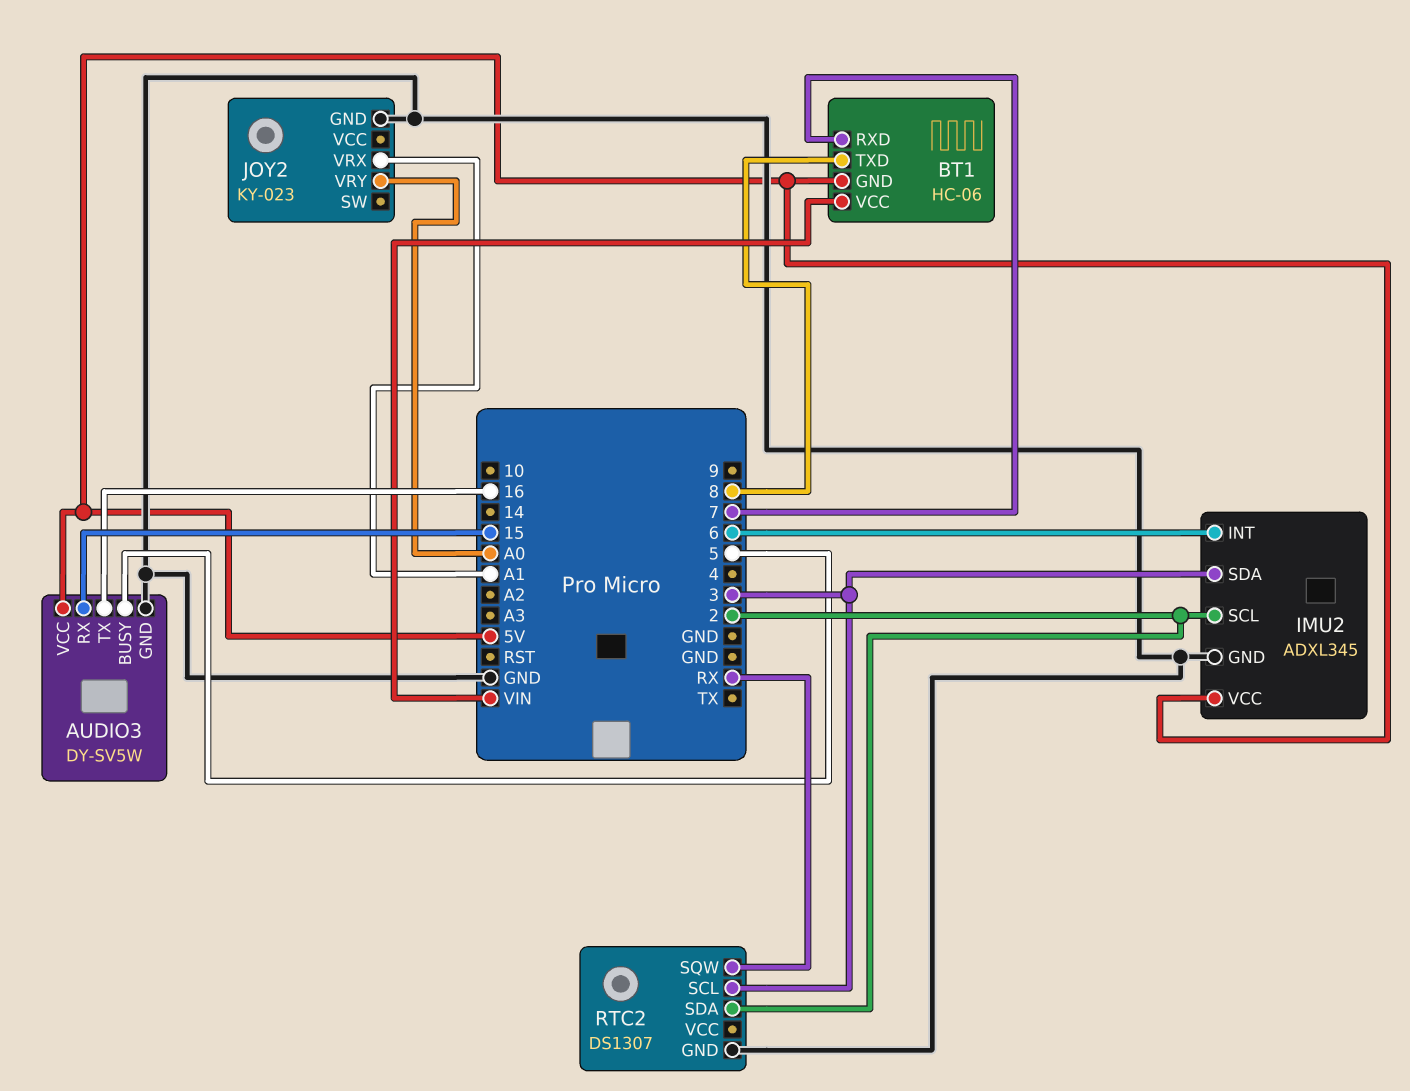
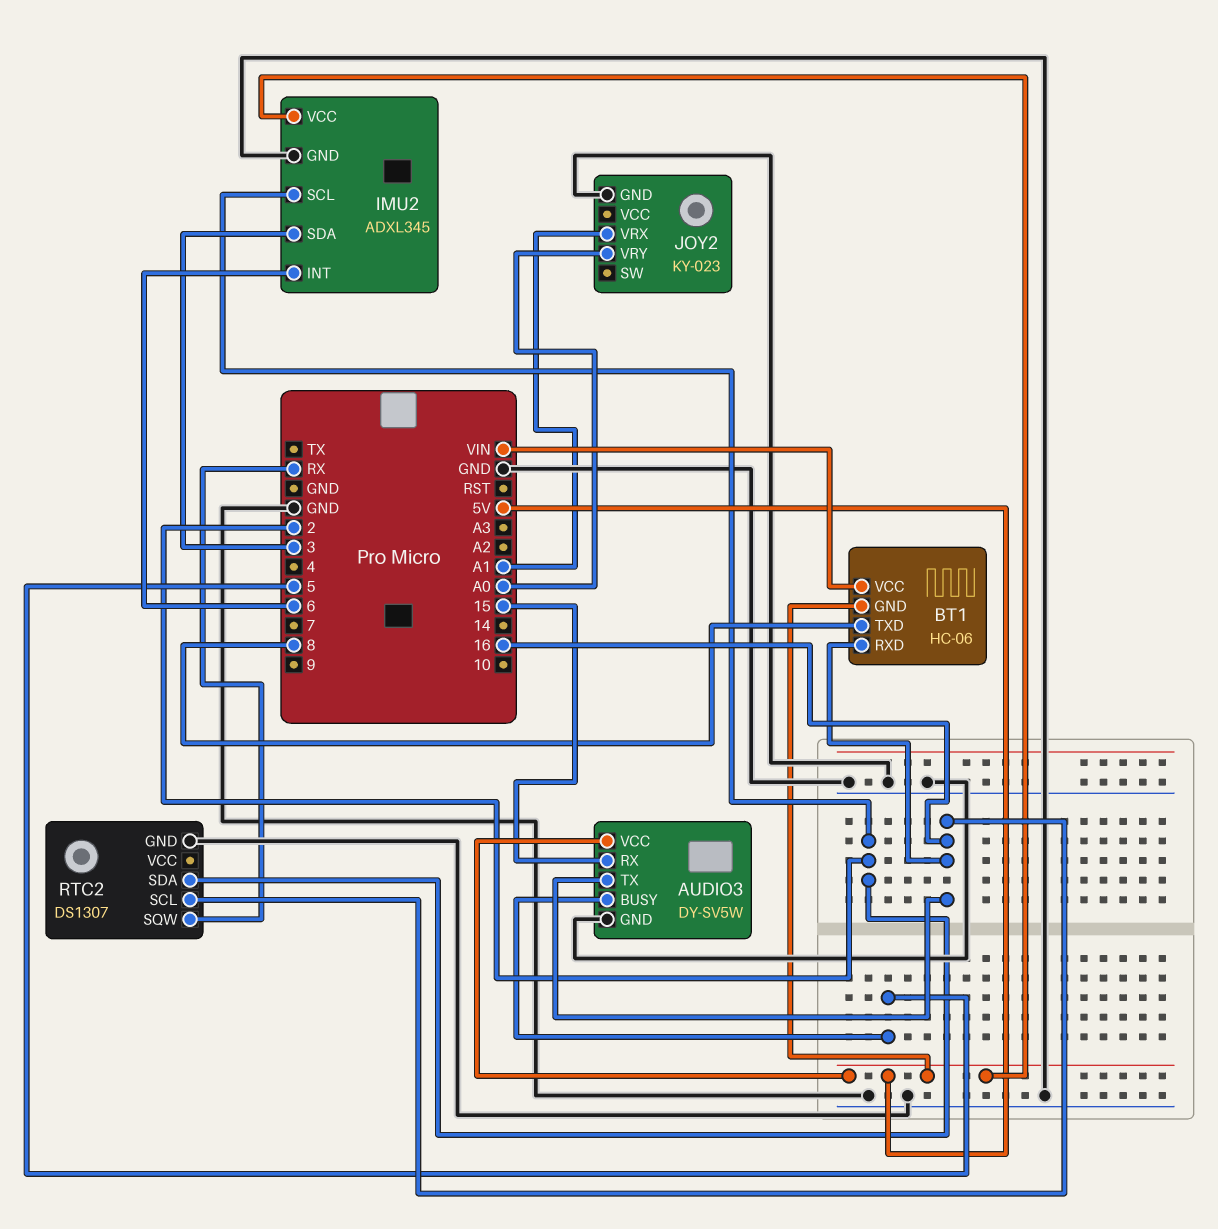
BT1 pin RXD: 7 -> 16
RTC2 pin SCL: 3 -> 16

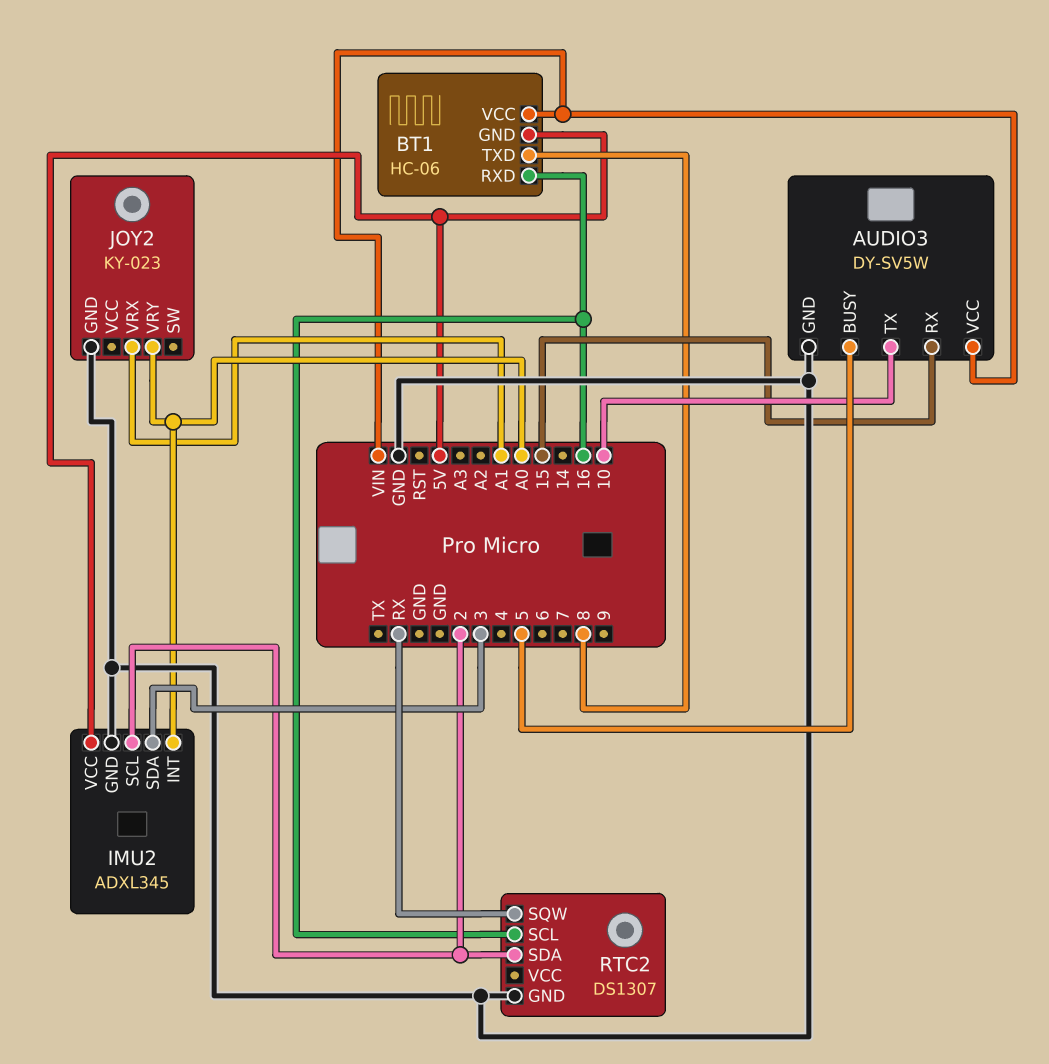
AUDIO3 pin TX: 16 -> 10
AUDIO3 pin VCC: 5V -> VIN
IMU2 pin INT: 6 -> A0

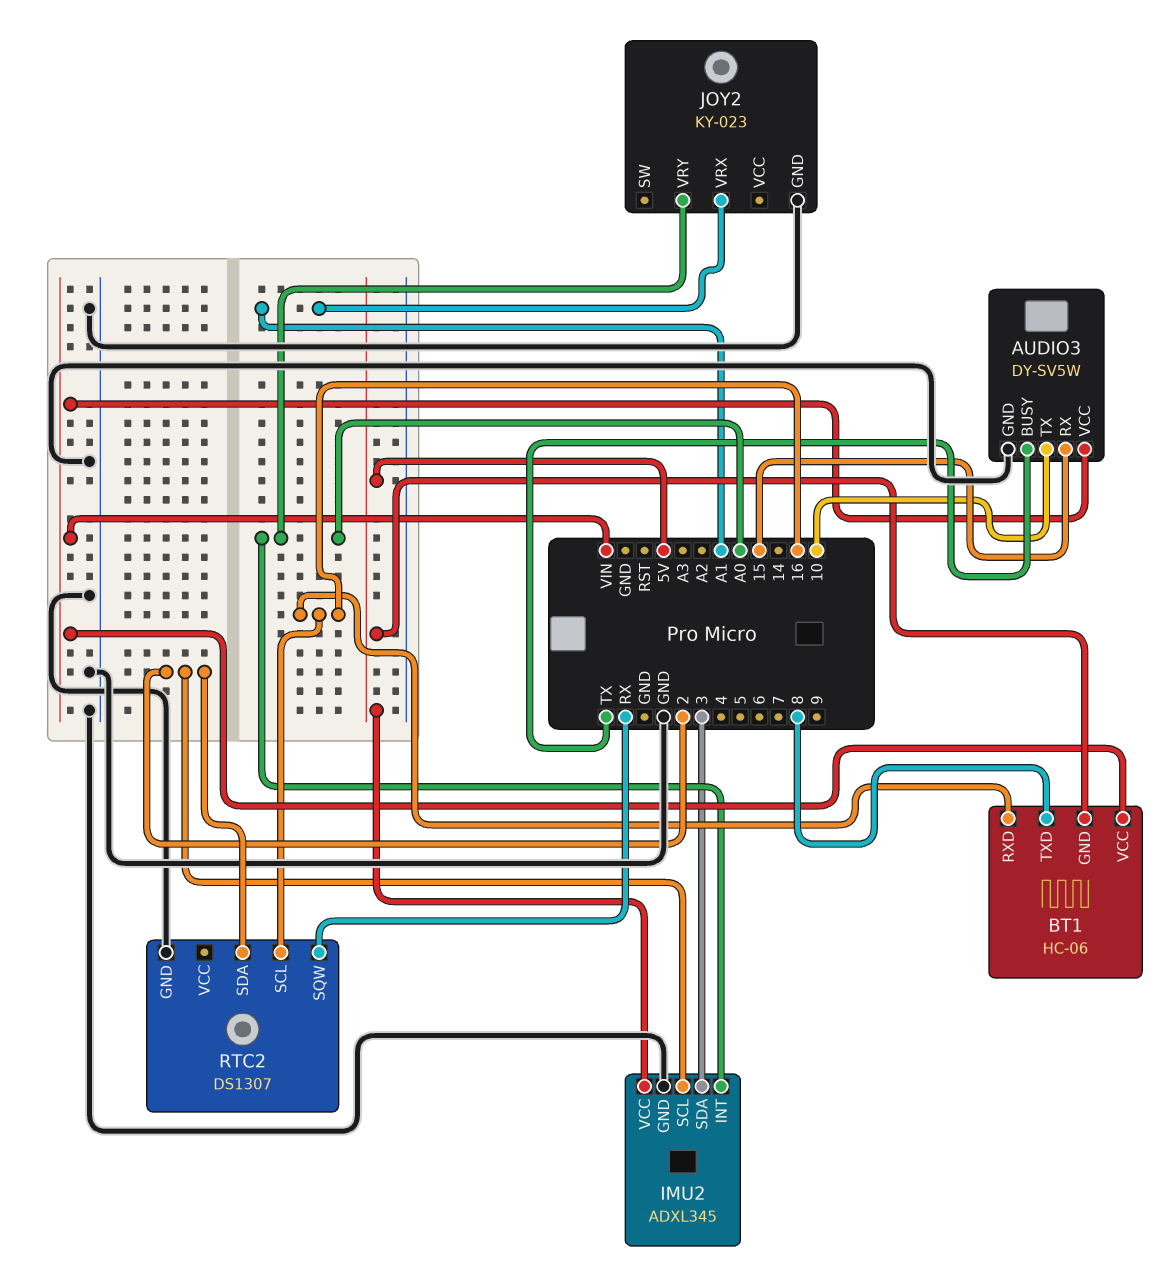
AUDIO3 pin BUSY: 5 -> TX

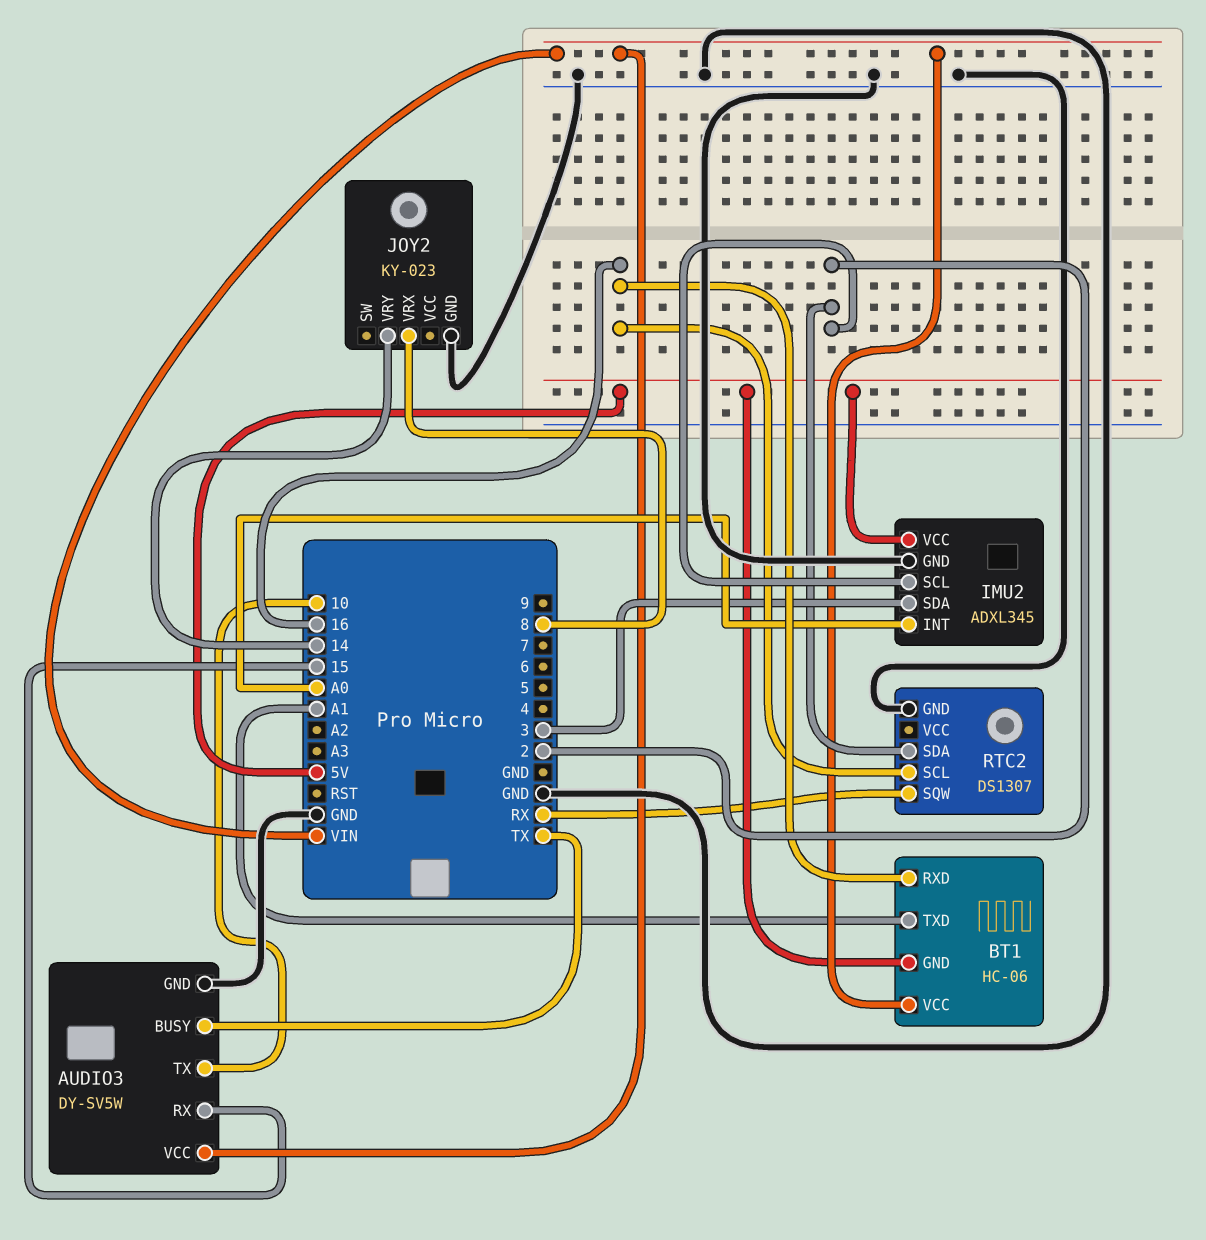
BT1 pin TXD: 8 -> A1
JOY2 pin VRX: A1 -> 8
JOY2 pin VRY: A0 -> 14

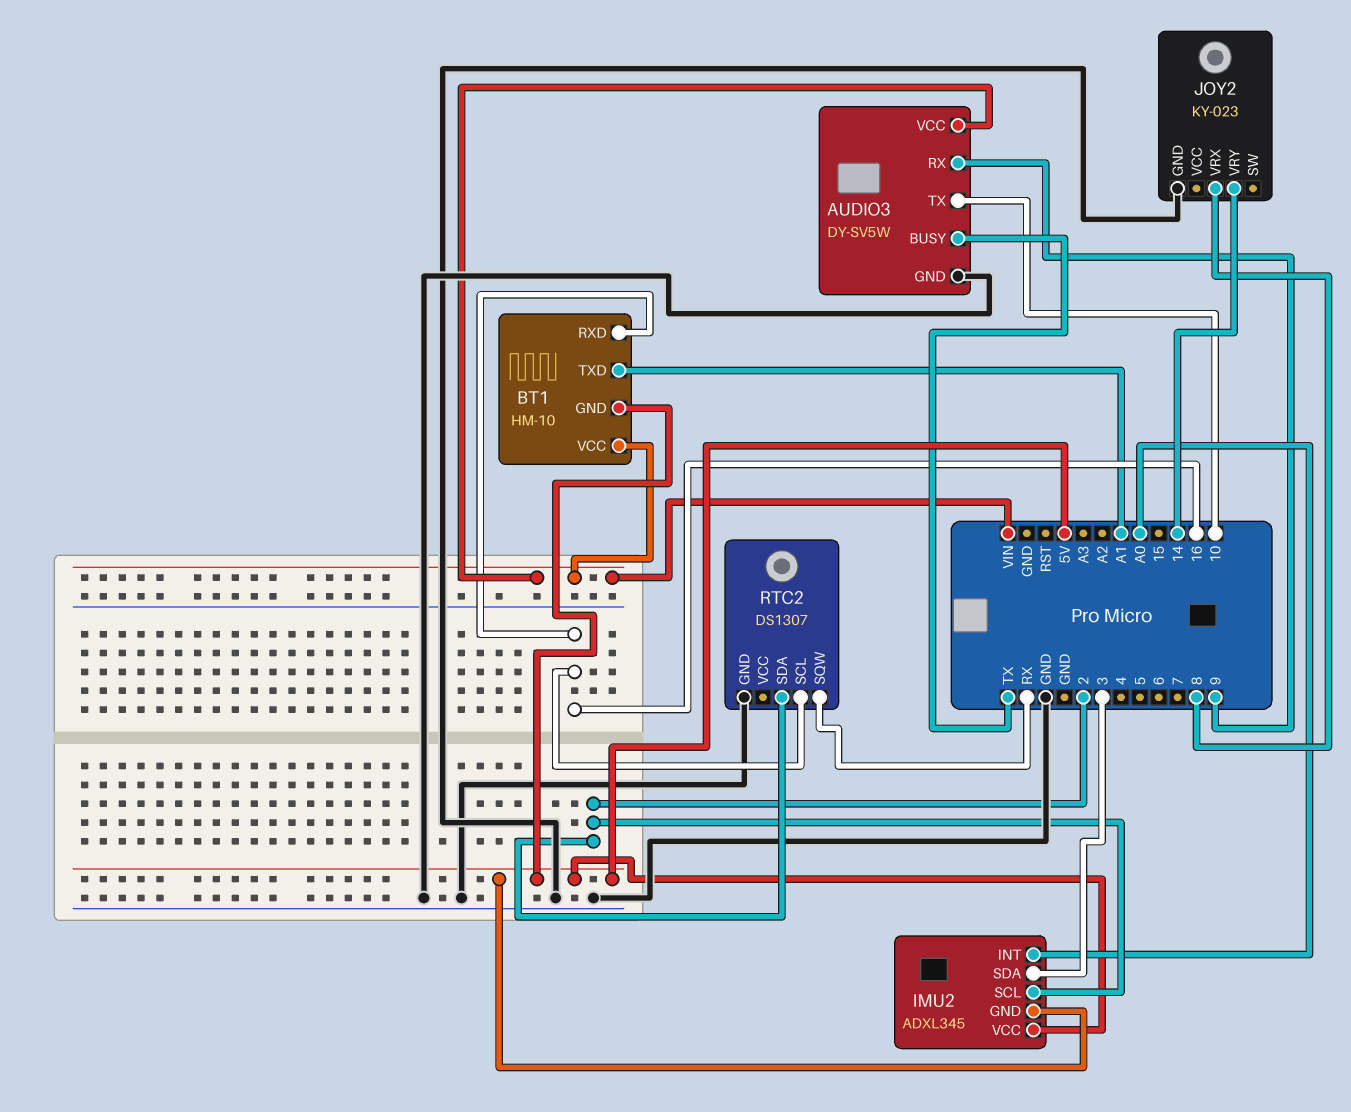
AUDIO3 pin RX: 15 -> 9
BT1: HC-06 -> HM-10
IMU2 pin GND: GND -> 5V

